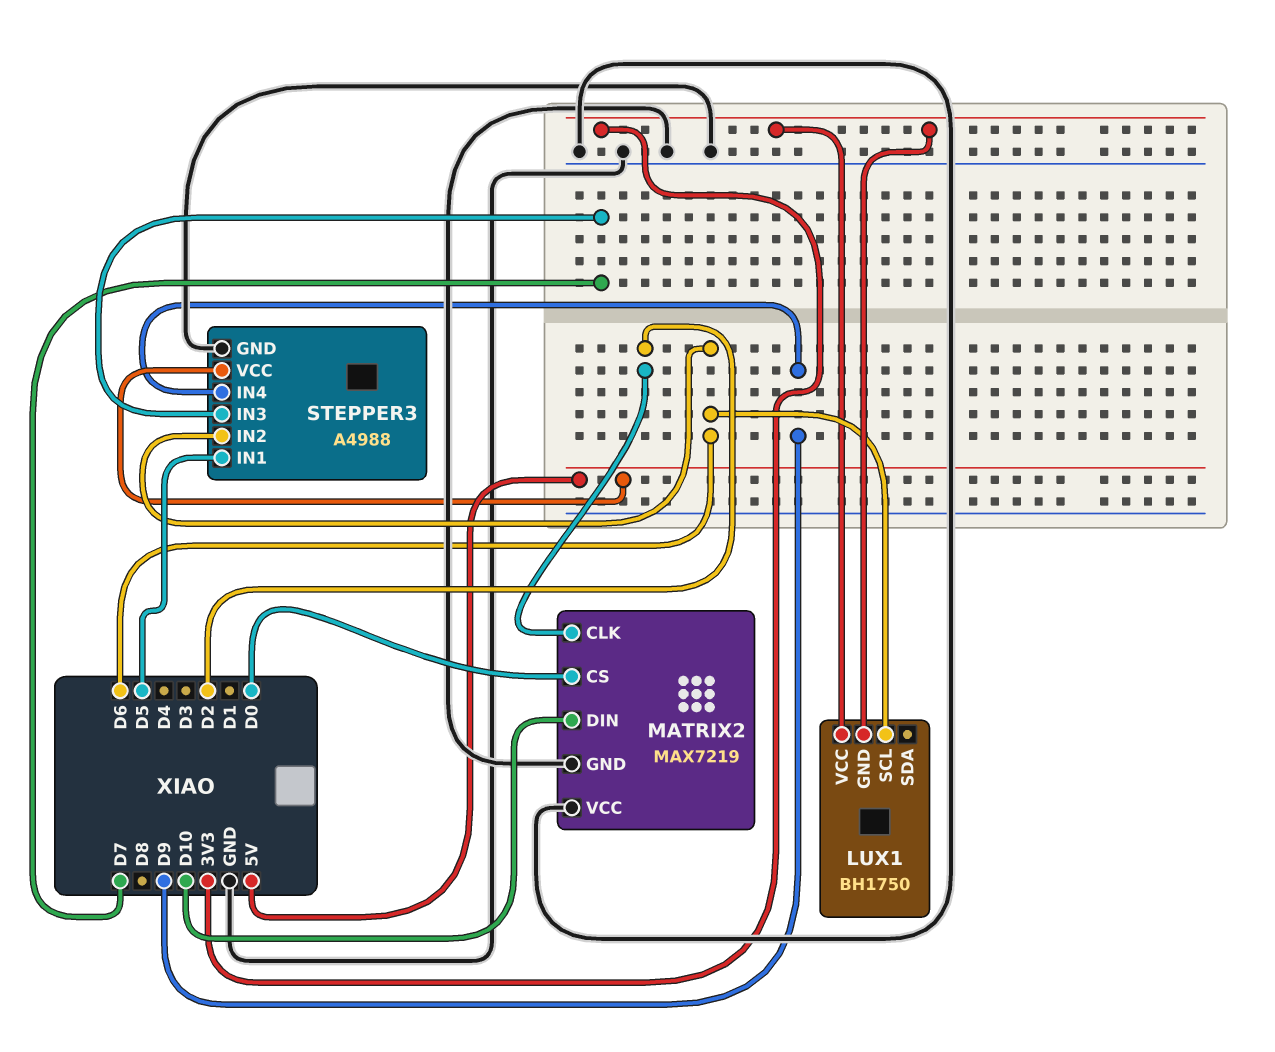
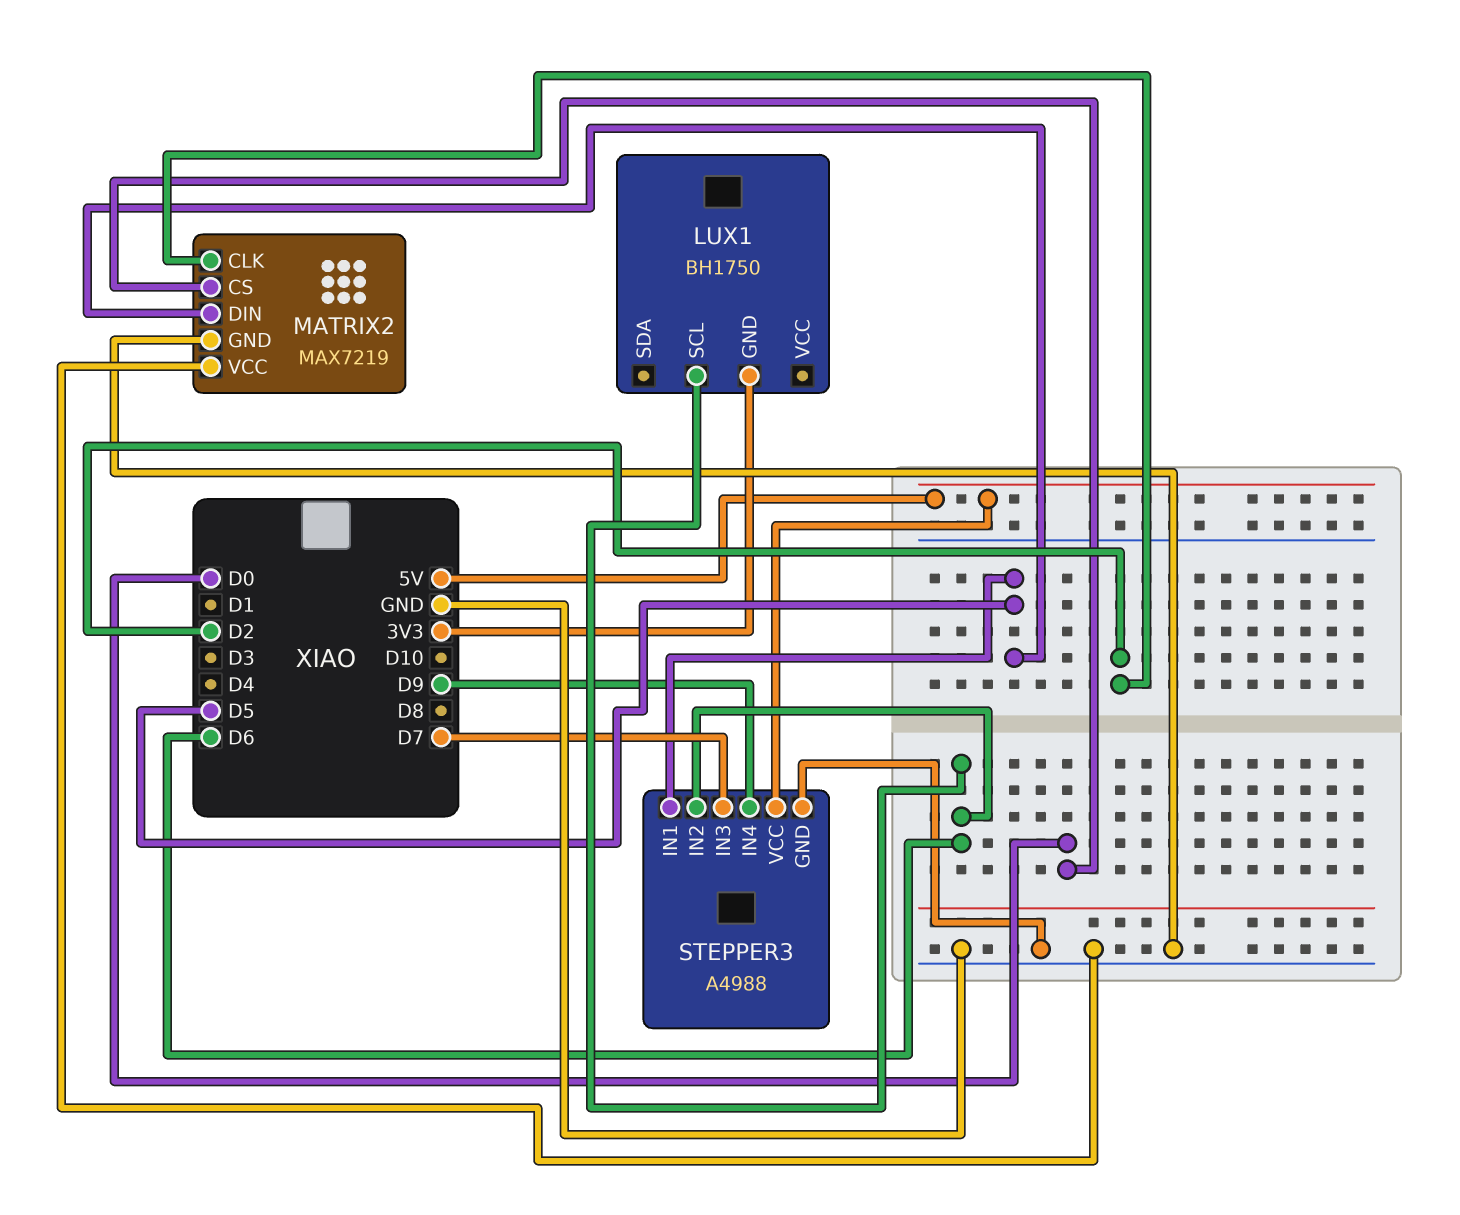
LUX1 pin VCC: 3V3 -> none
MATRIX2 pin DIN: D10 -> D5

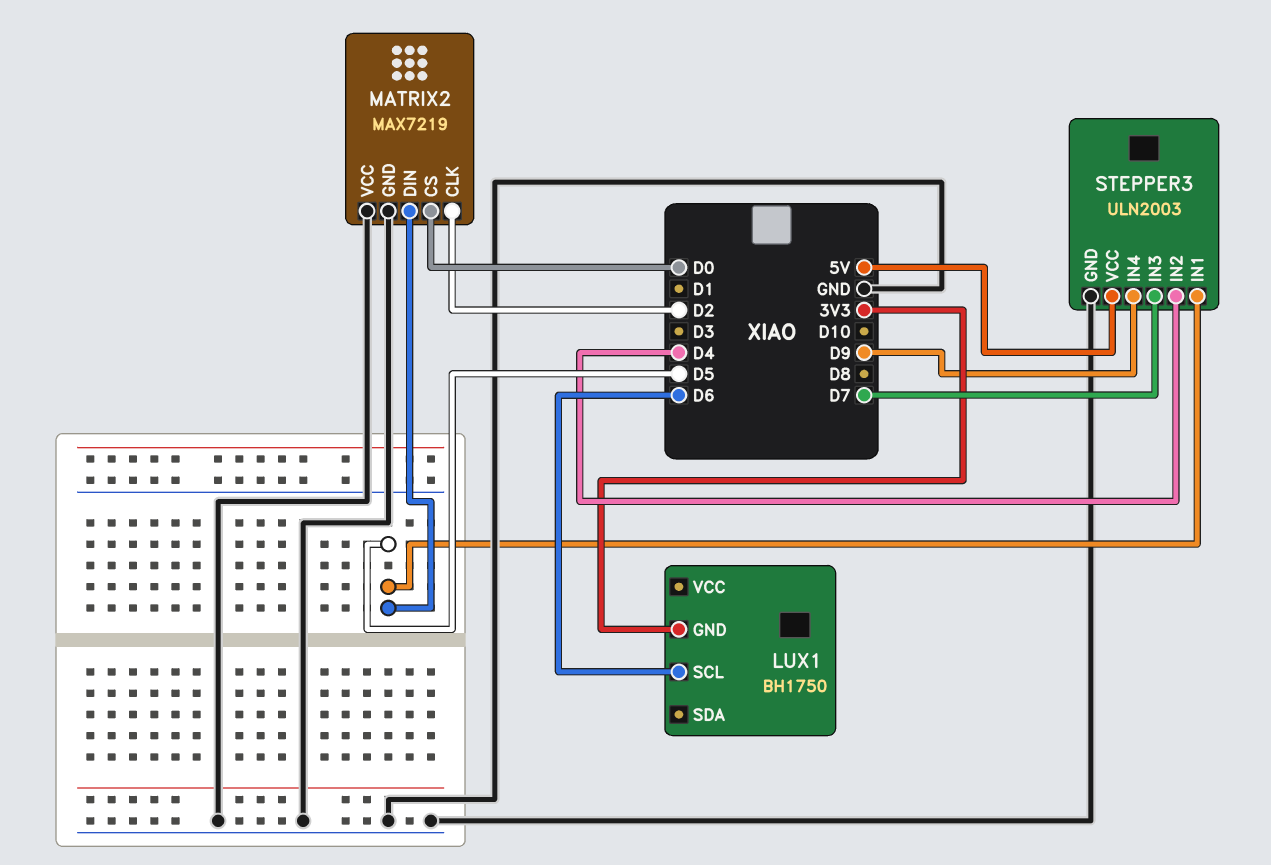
STEPPER3: A4988 -> ULN2003
STEPPER3 pin IN2: D6 -> D4

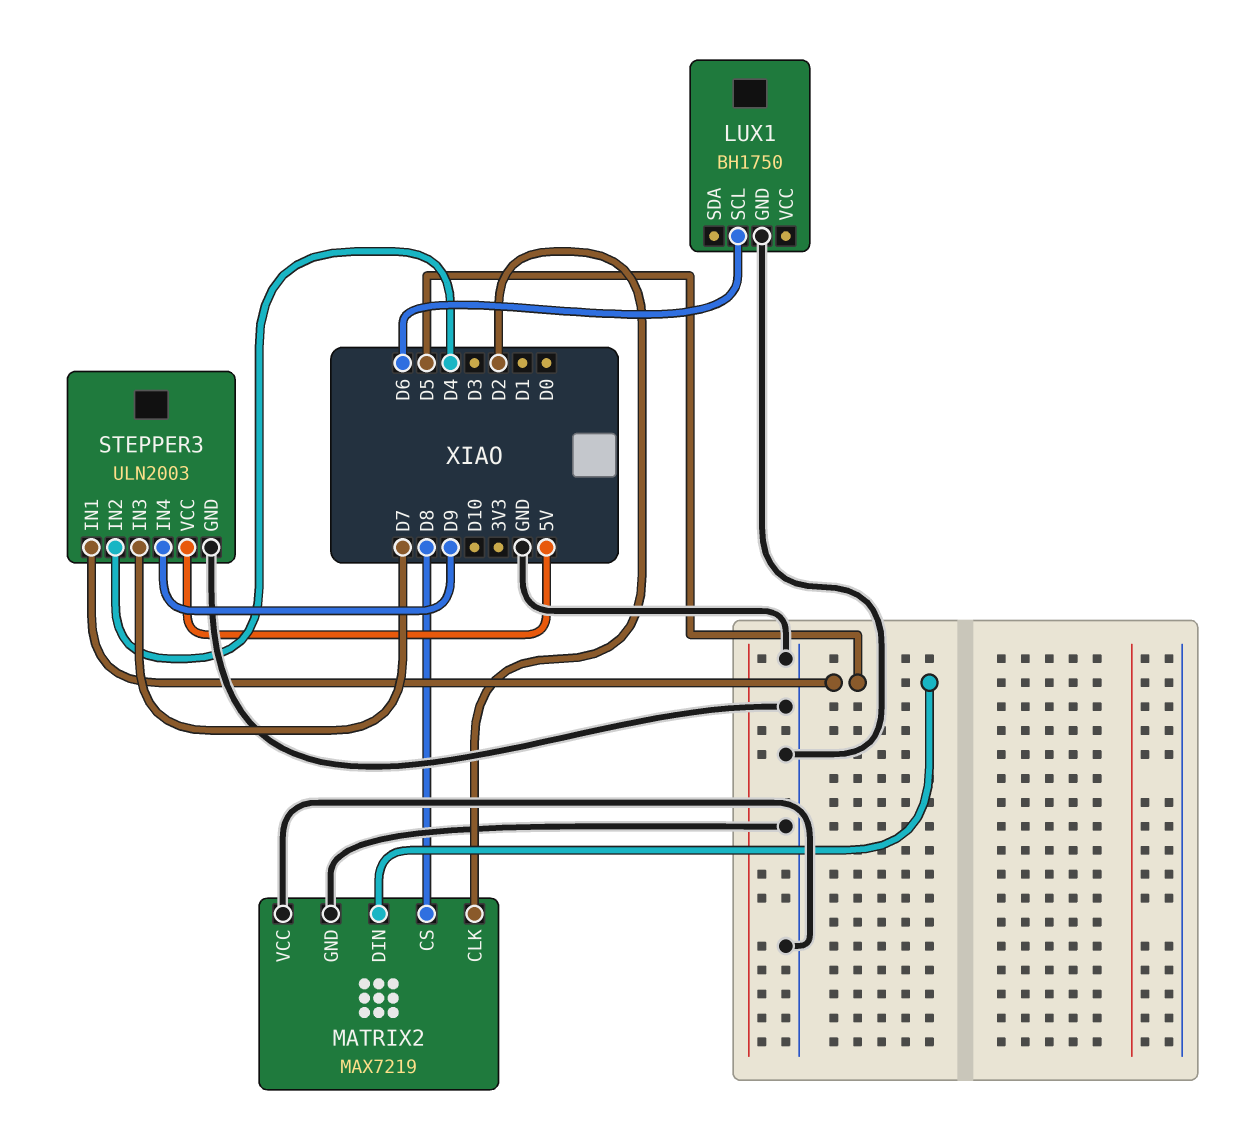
LUX1 pin GND: 3V3 -> GND
MATRIX2 pin CS: D0 -> D8

